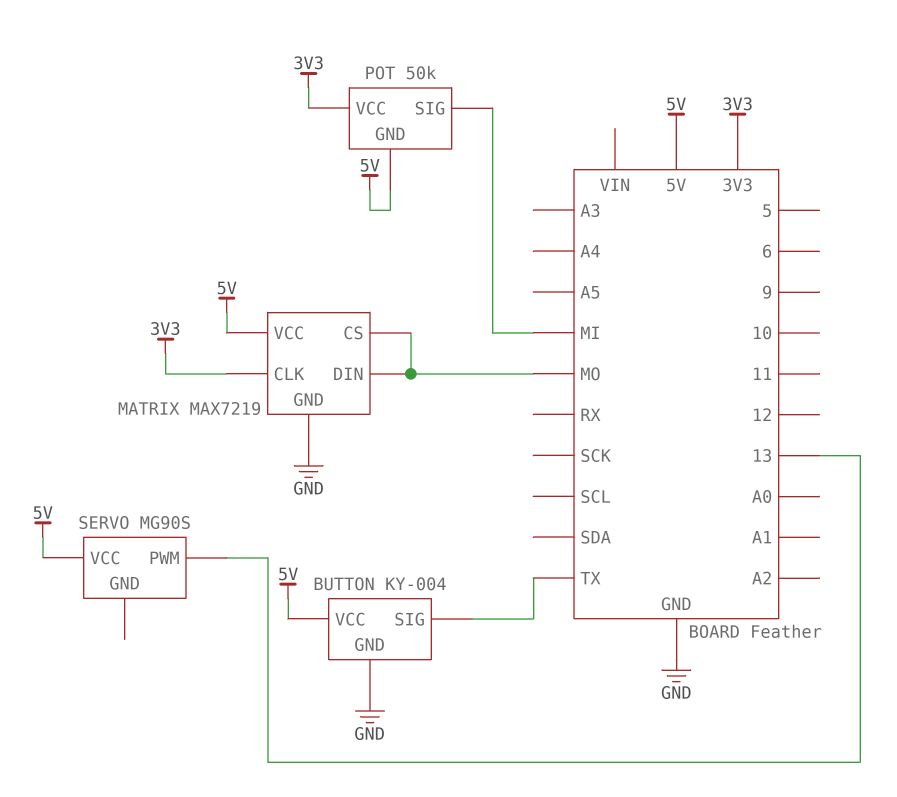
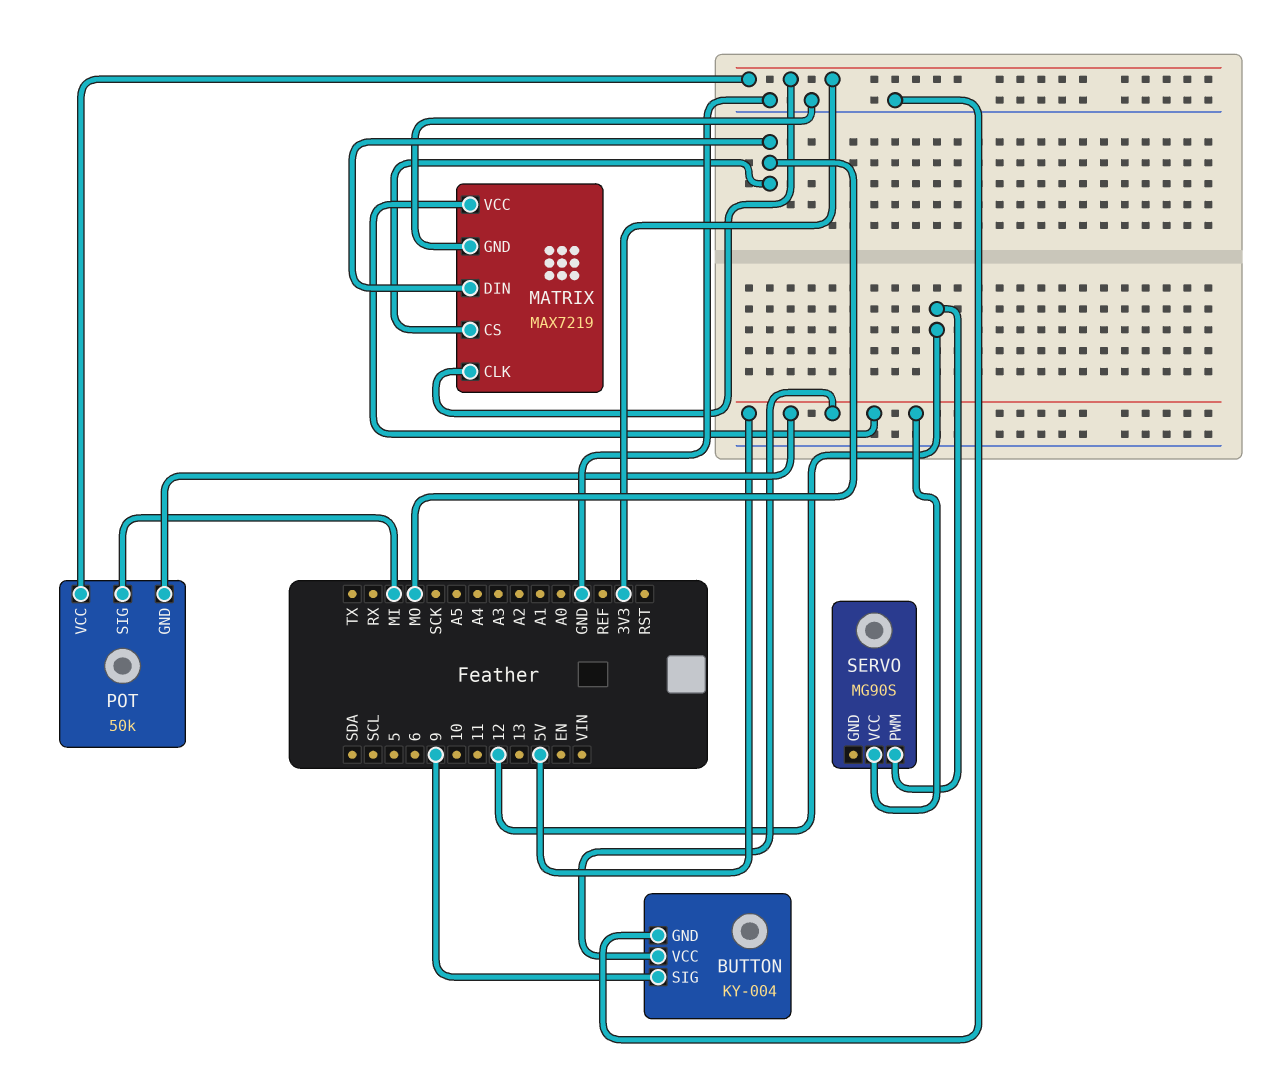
BUTTON pin SIG: TX -> 9
SERVO pin PWM: 13 -> 12

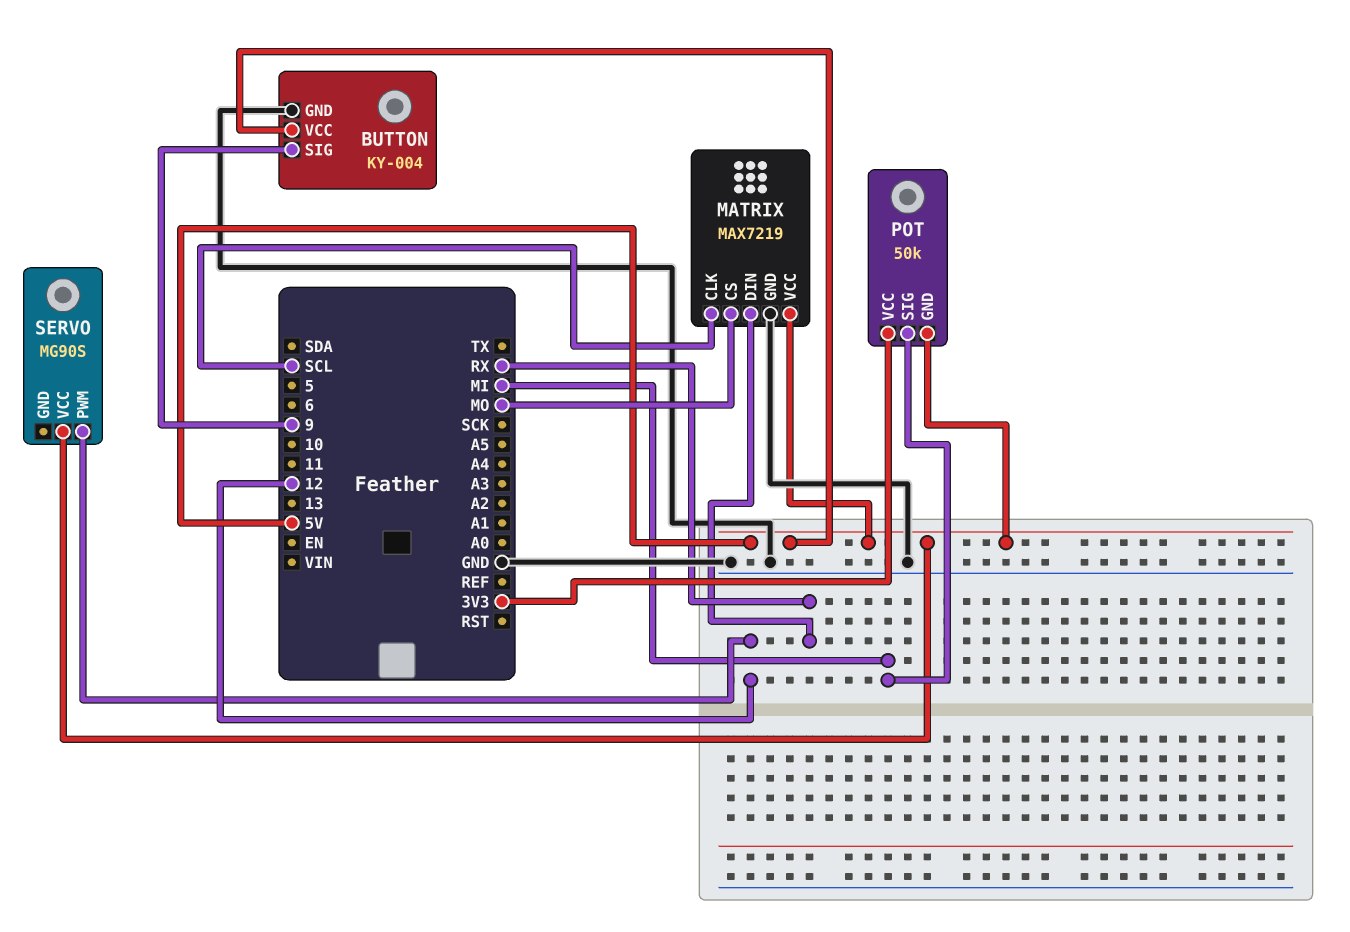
MATRIX pin CLK: 3V3 -> SCL
MATRIX pin DIN: MO -> RX

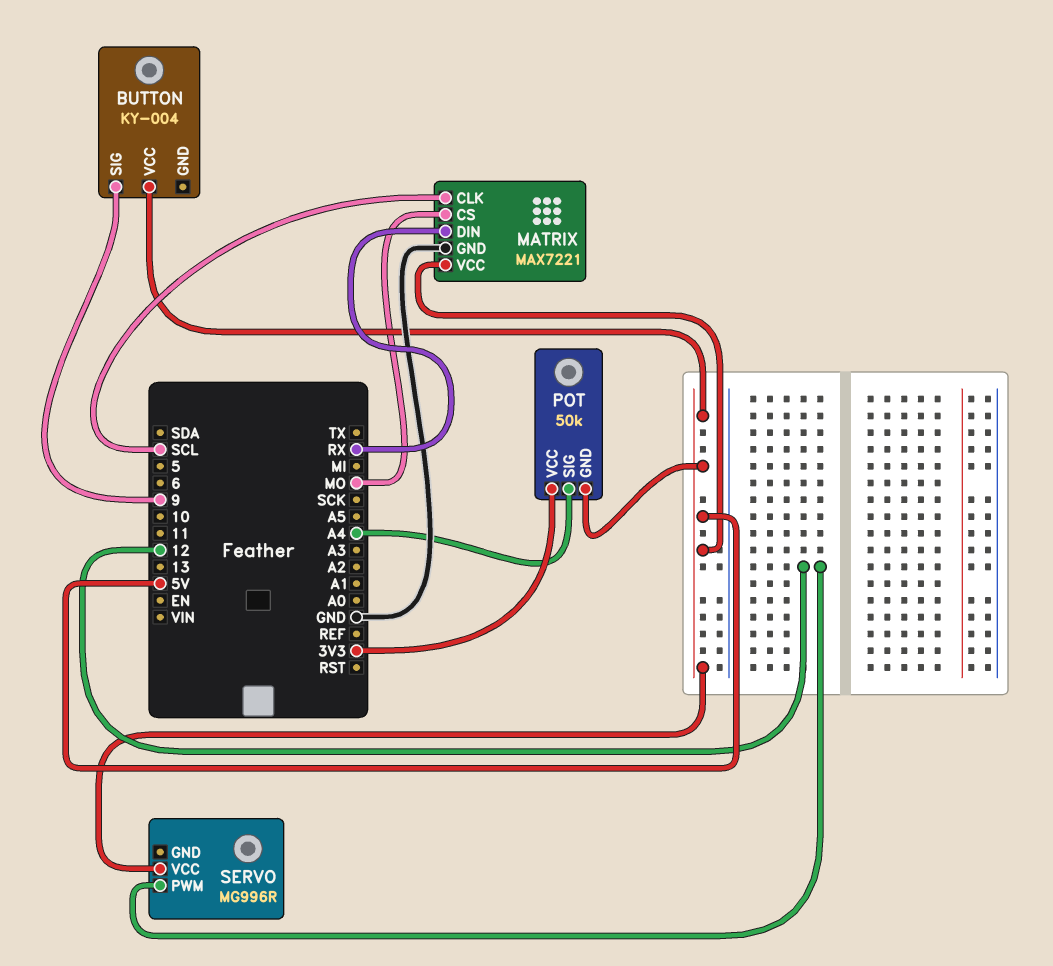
BUTTON pin GND: GND -> none
MATRIX: MAX7219 -> MAX7221
POT pin SIG: MI -> A4
SERVO: MG90S -> MG996R

